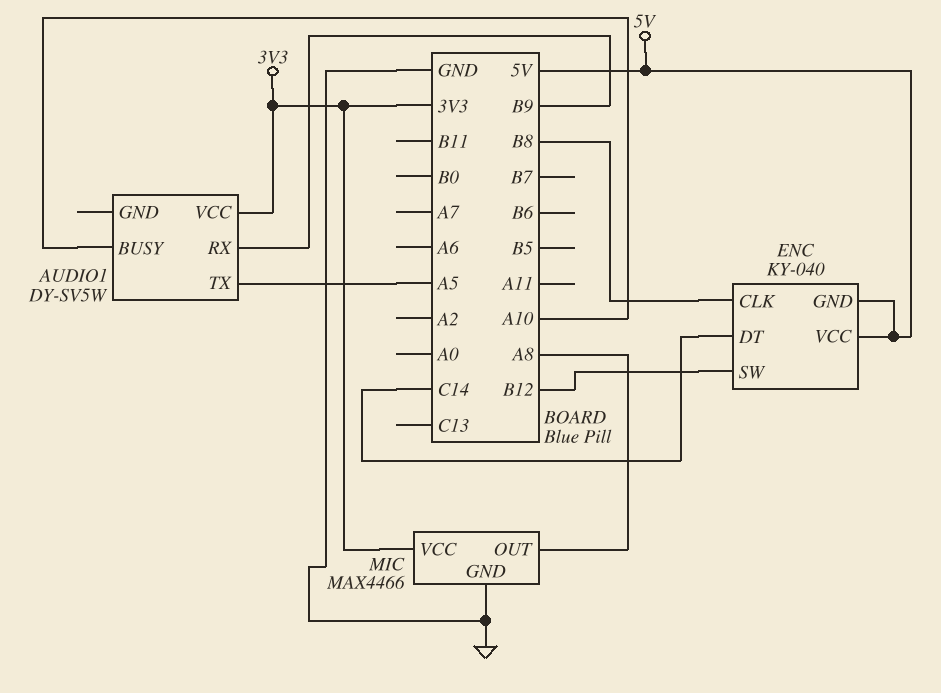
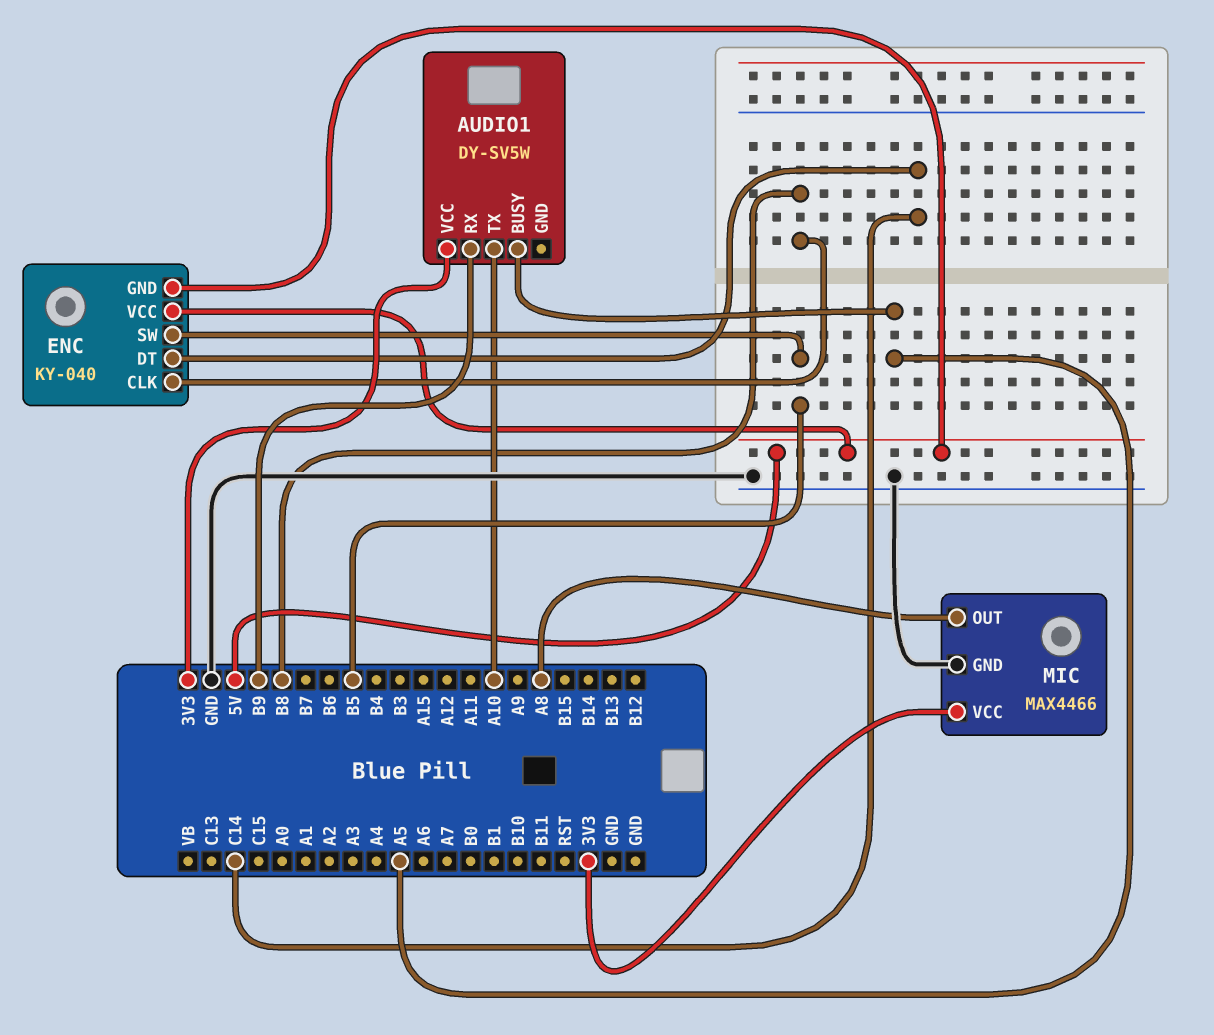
AUDIO1 pin BUSY: A10 -> A5
AUDIO1 pin TX: A5 -> A10
ENC pin SW: B12 -> B5

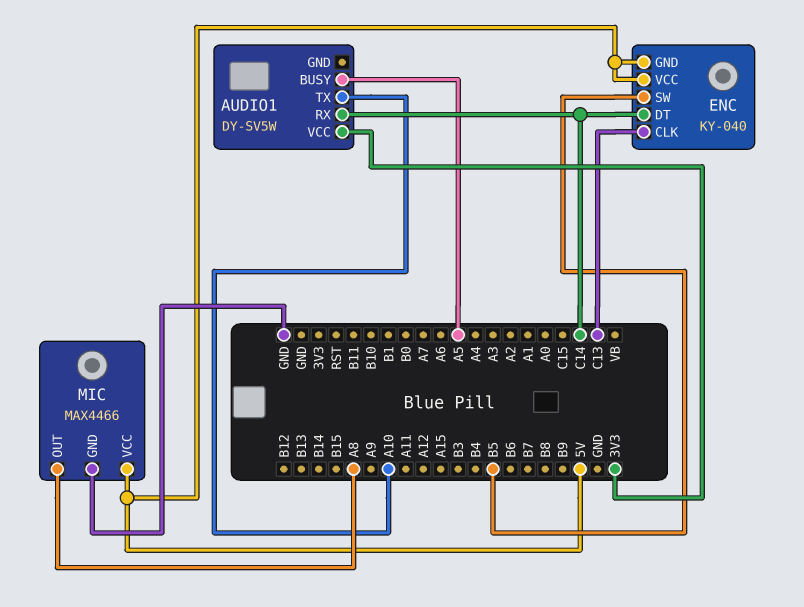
AUDIO1 pin RX: B9 -> C14
ENC pin CLK: B8 -> C13
MIC pin VCC: 3V3 -> 5V

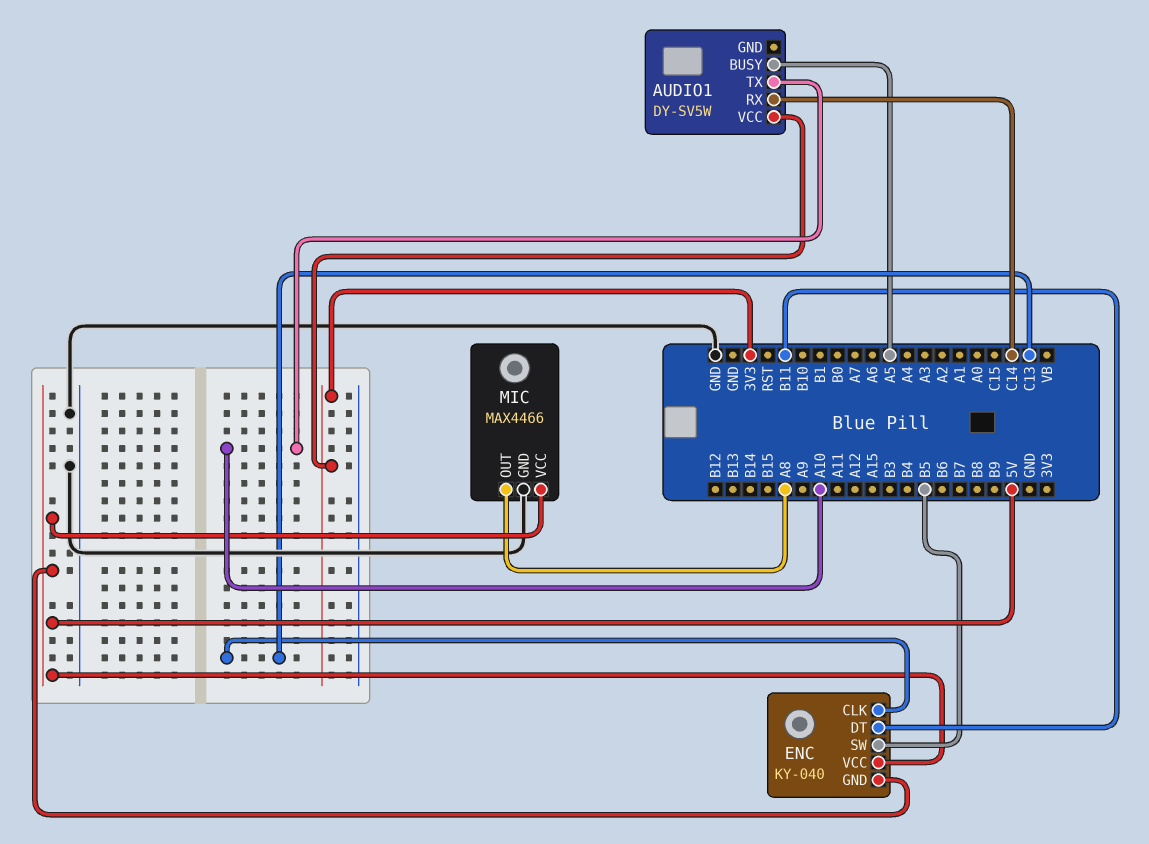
ENC pin DT: C14 -> B11

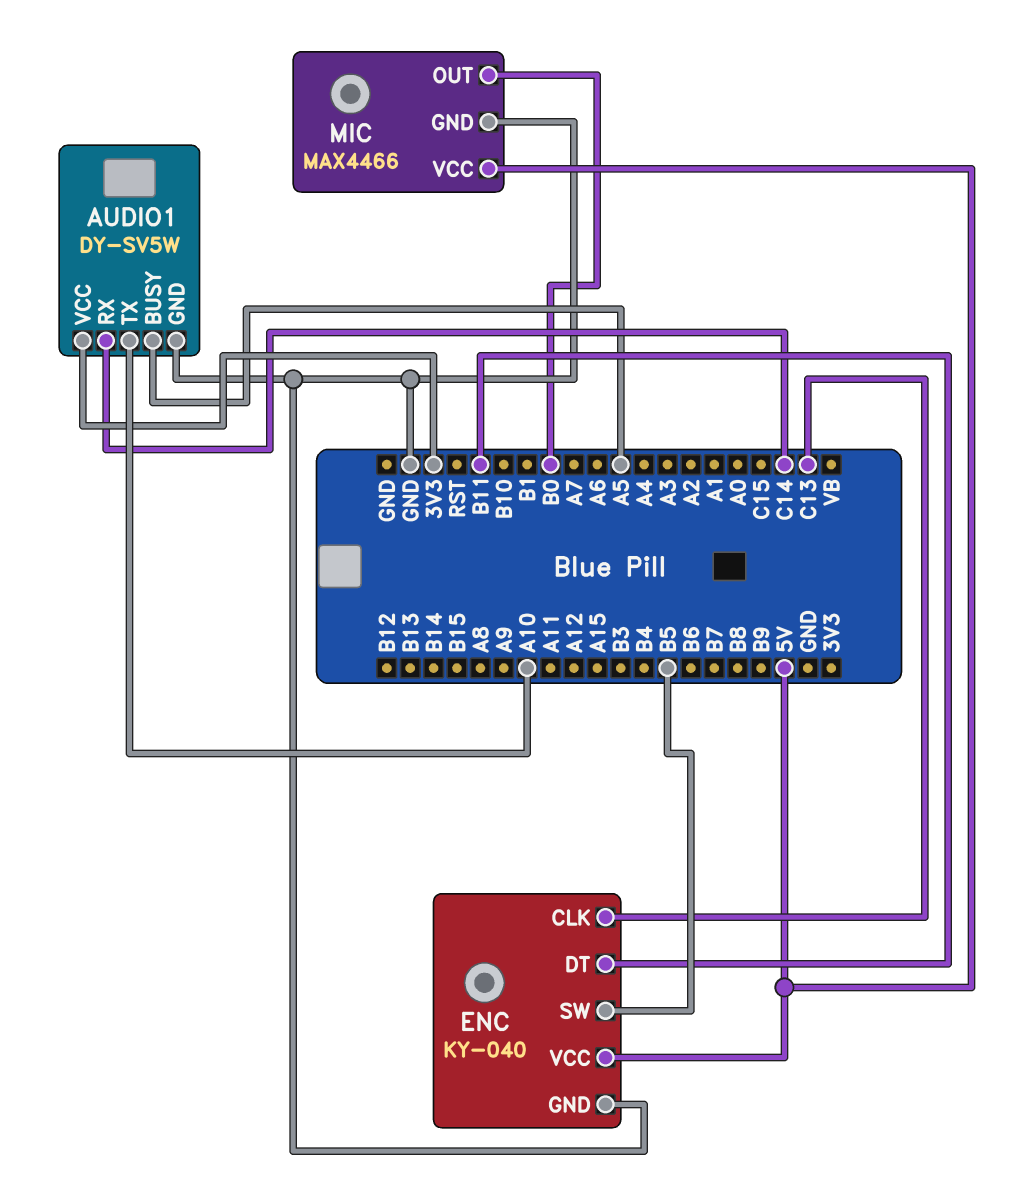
AUDIO1 pin GND: none -> GND
ENC pin GND: 5V -> GND
MIC pin OUT: A8 -> B0

